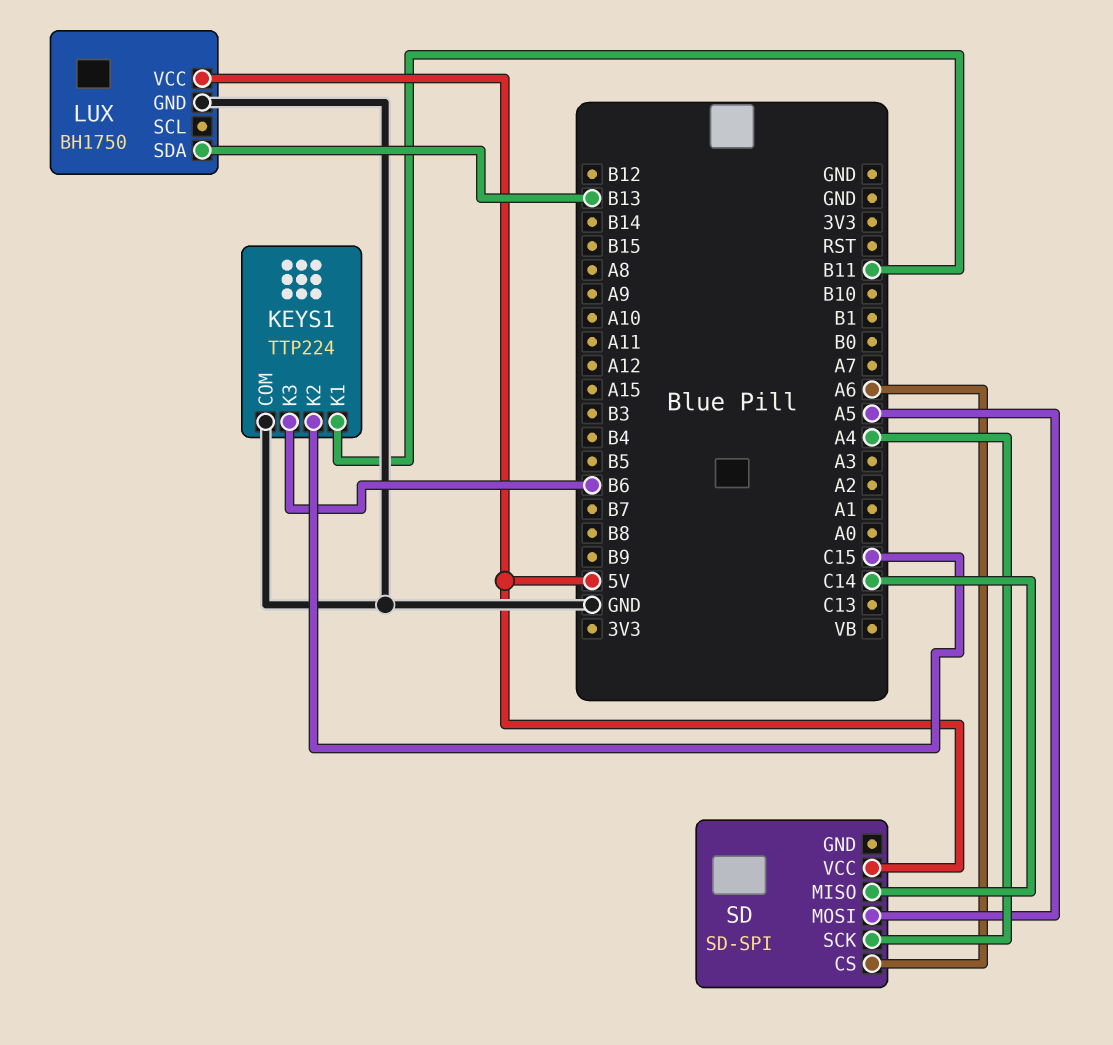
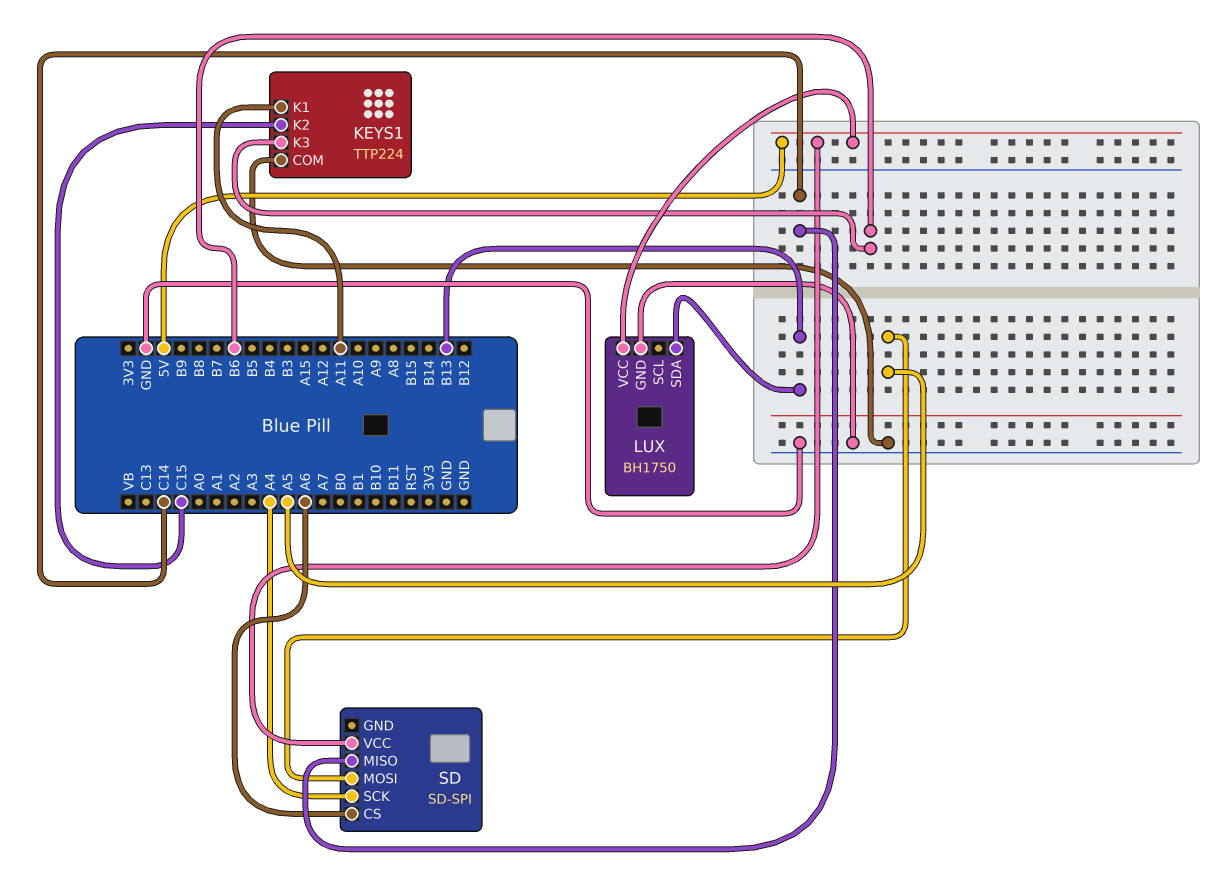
KEYS1 pin K1: B11 -> A11

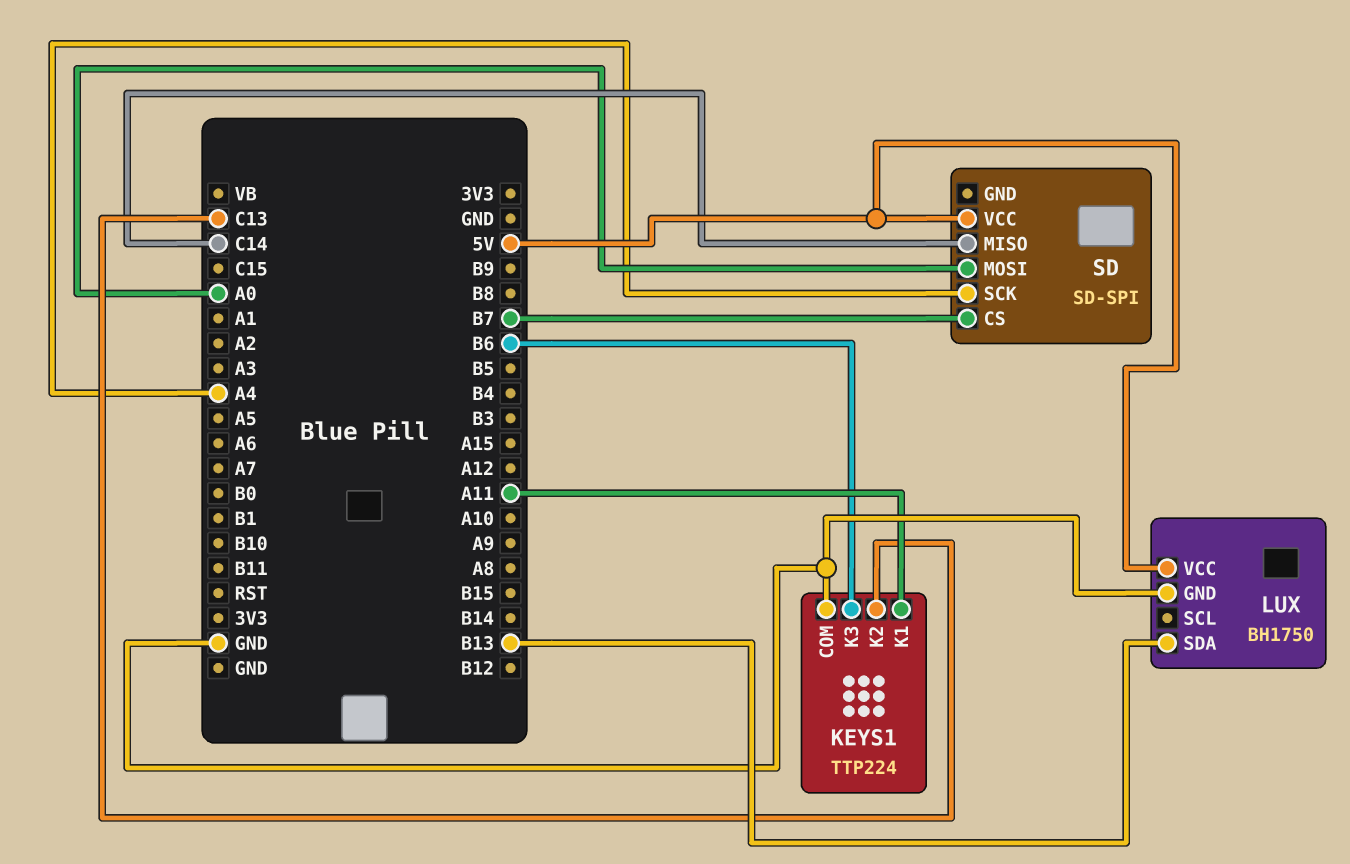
KEYS1 pin K2: C15 -> C13
SD pin CS: A6 -> B7
SD pin MOSI: A5 -> A0

